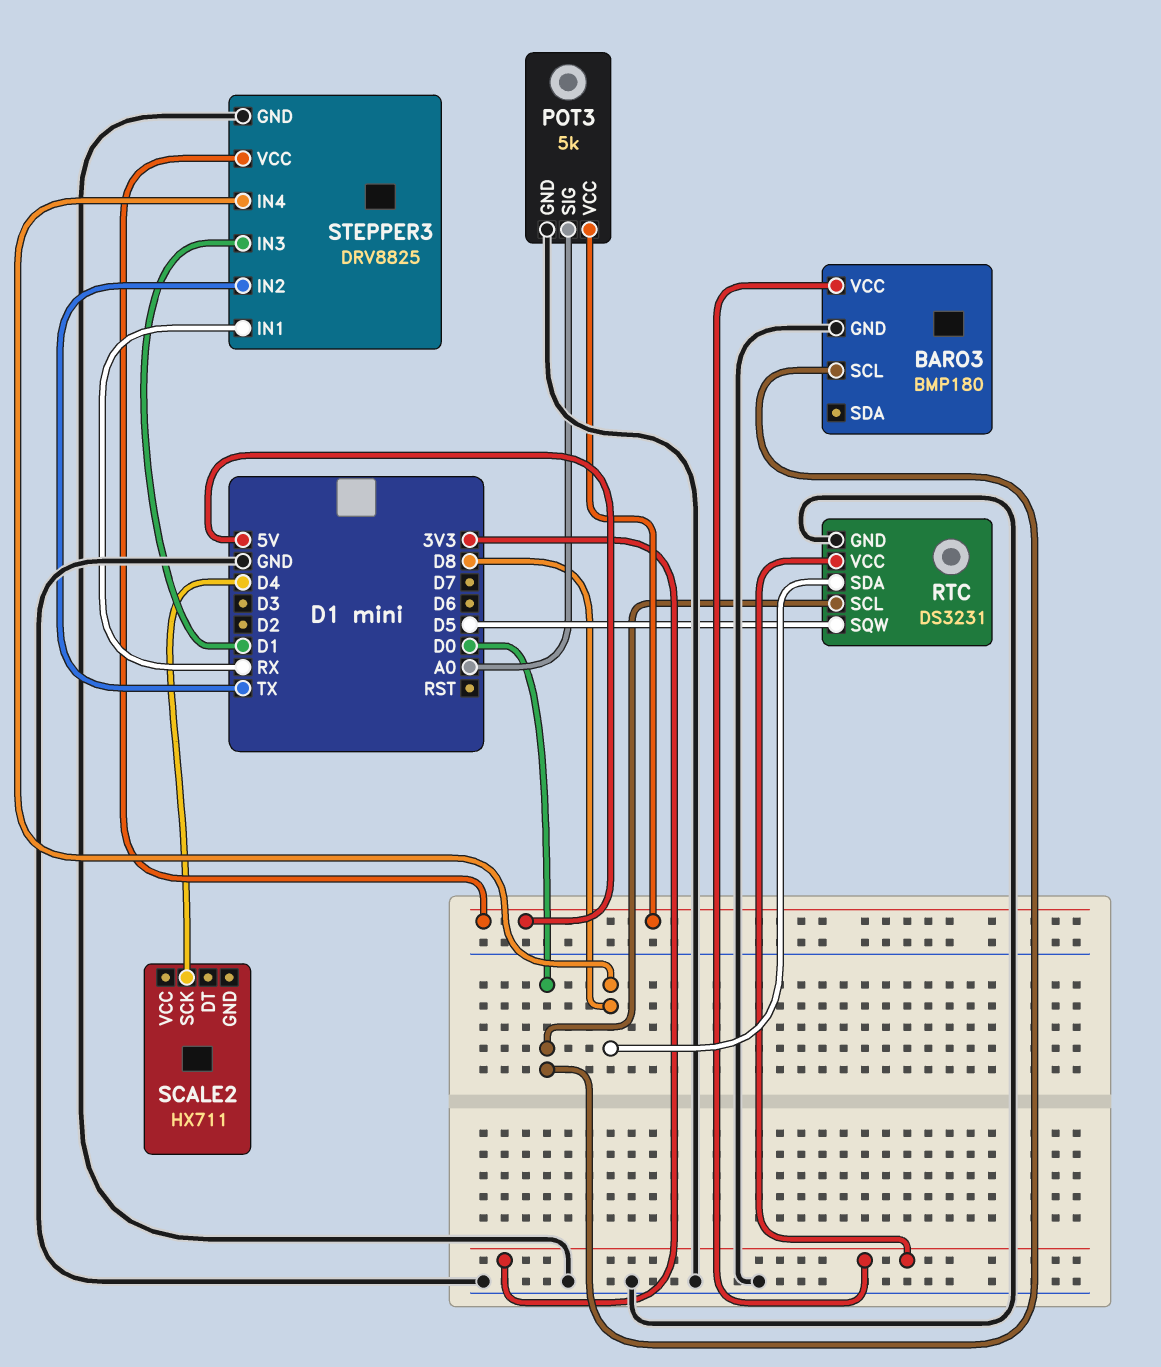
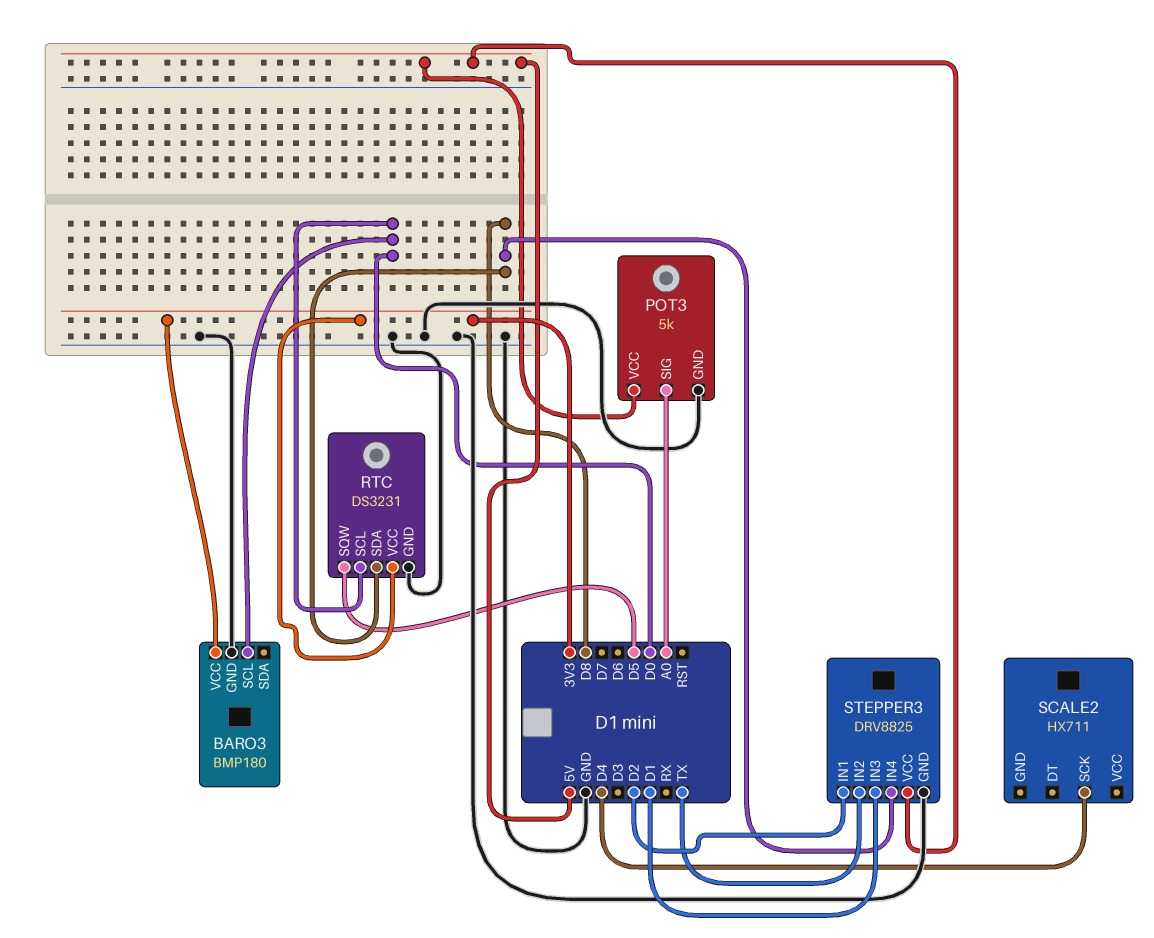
STEPPER3 pin IN1: RX -> D2

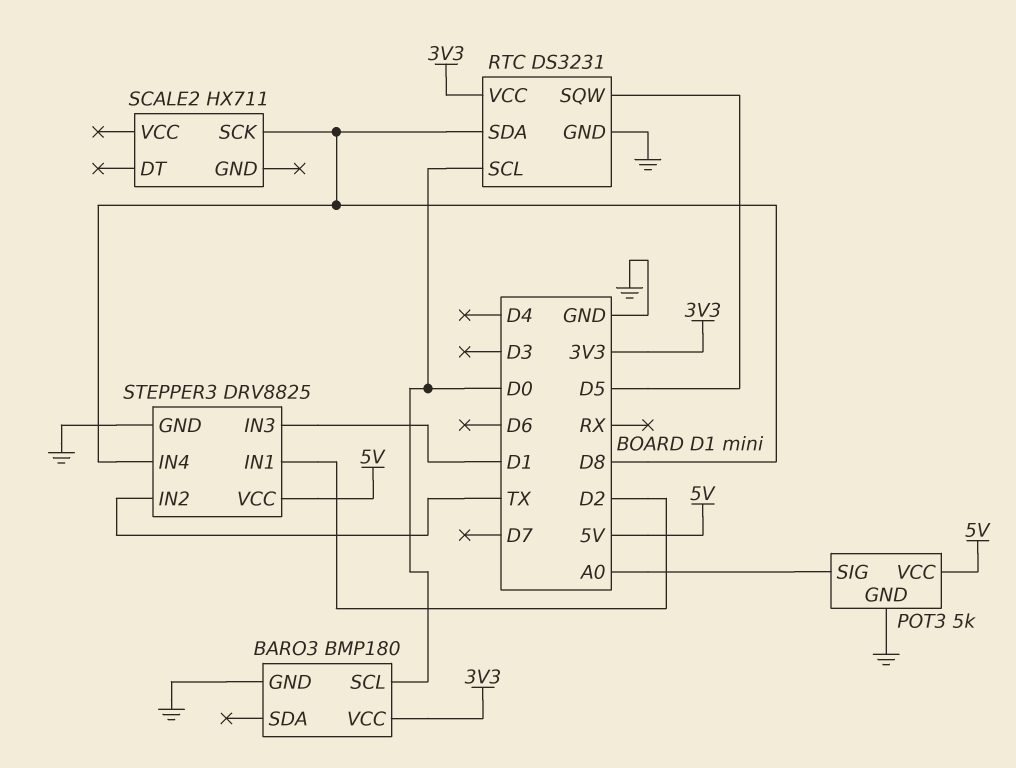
SCALE2 pin SCK: D4 -> D8

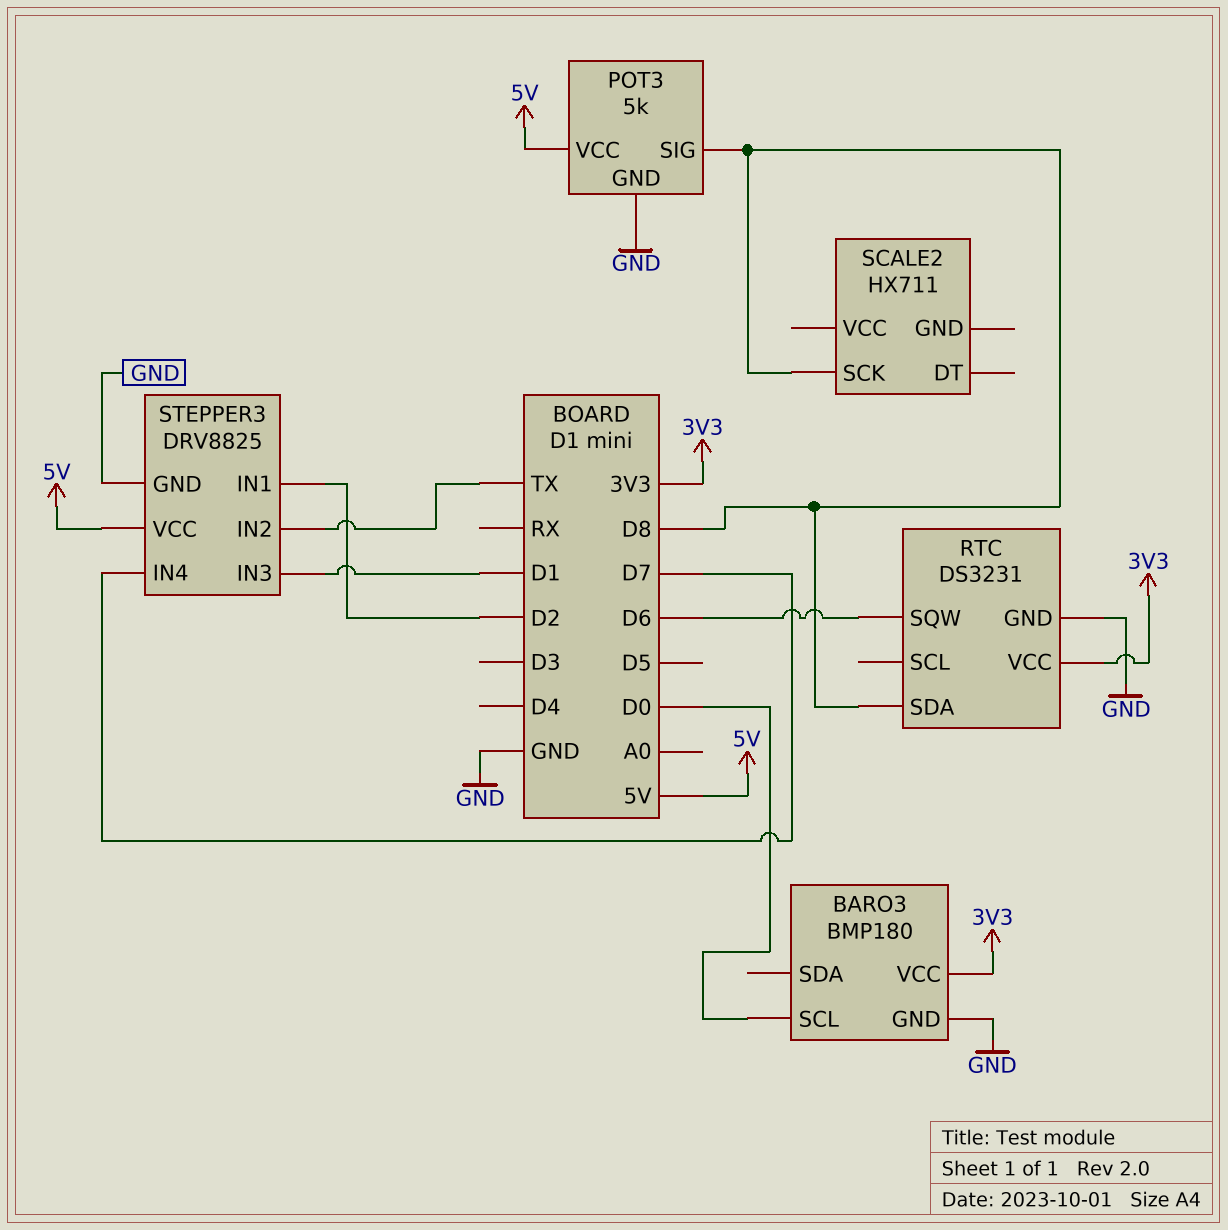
POT3 pin SIG: A0 -> D8
RTC pin SCL: D0 -> none
RTC pin SQW: D5 -> D6
STEPPER3 pin IN4: D8 -> D7

